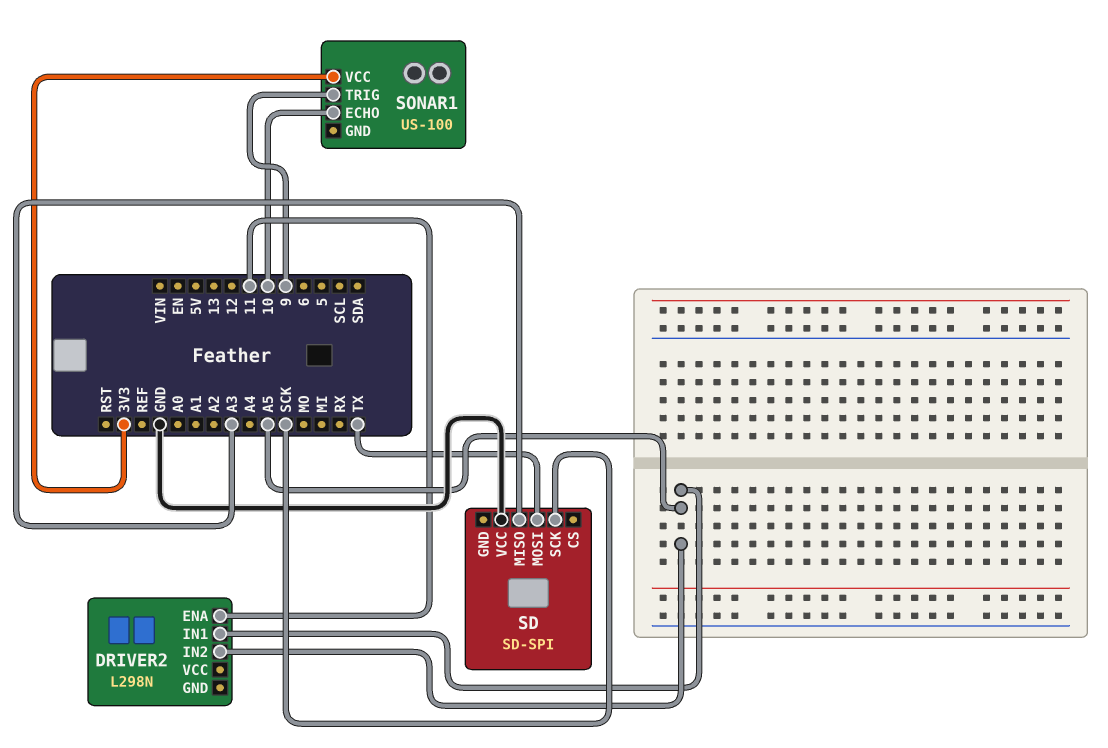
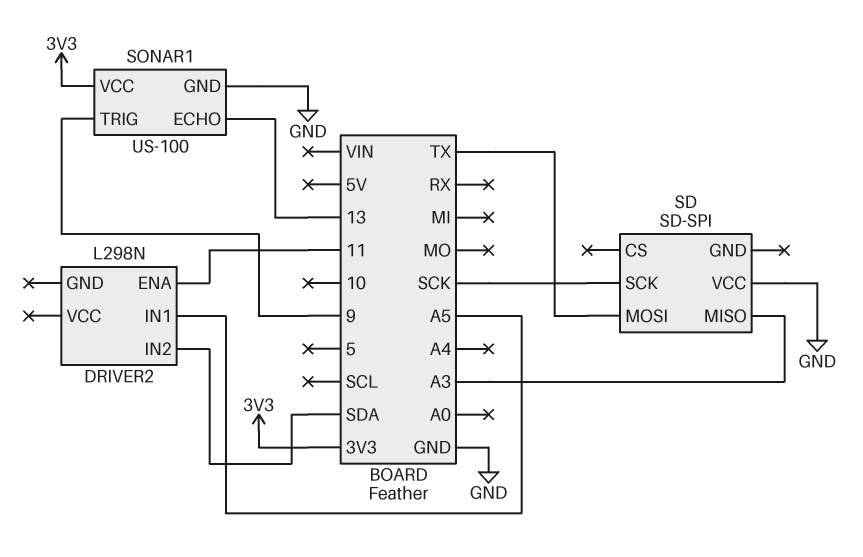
DRIVER2 pin IN2: A5 -> SDA
SONAR1 pin ECHO: 10 -> 13
SONAR1 pin GND: none -> GND

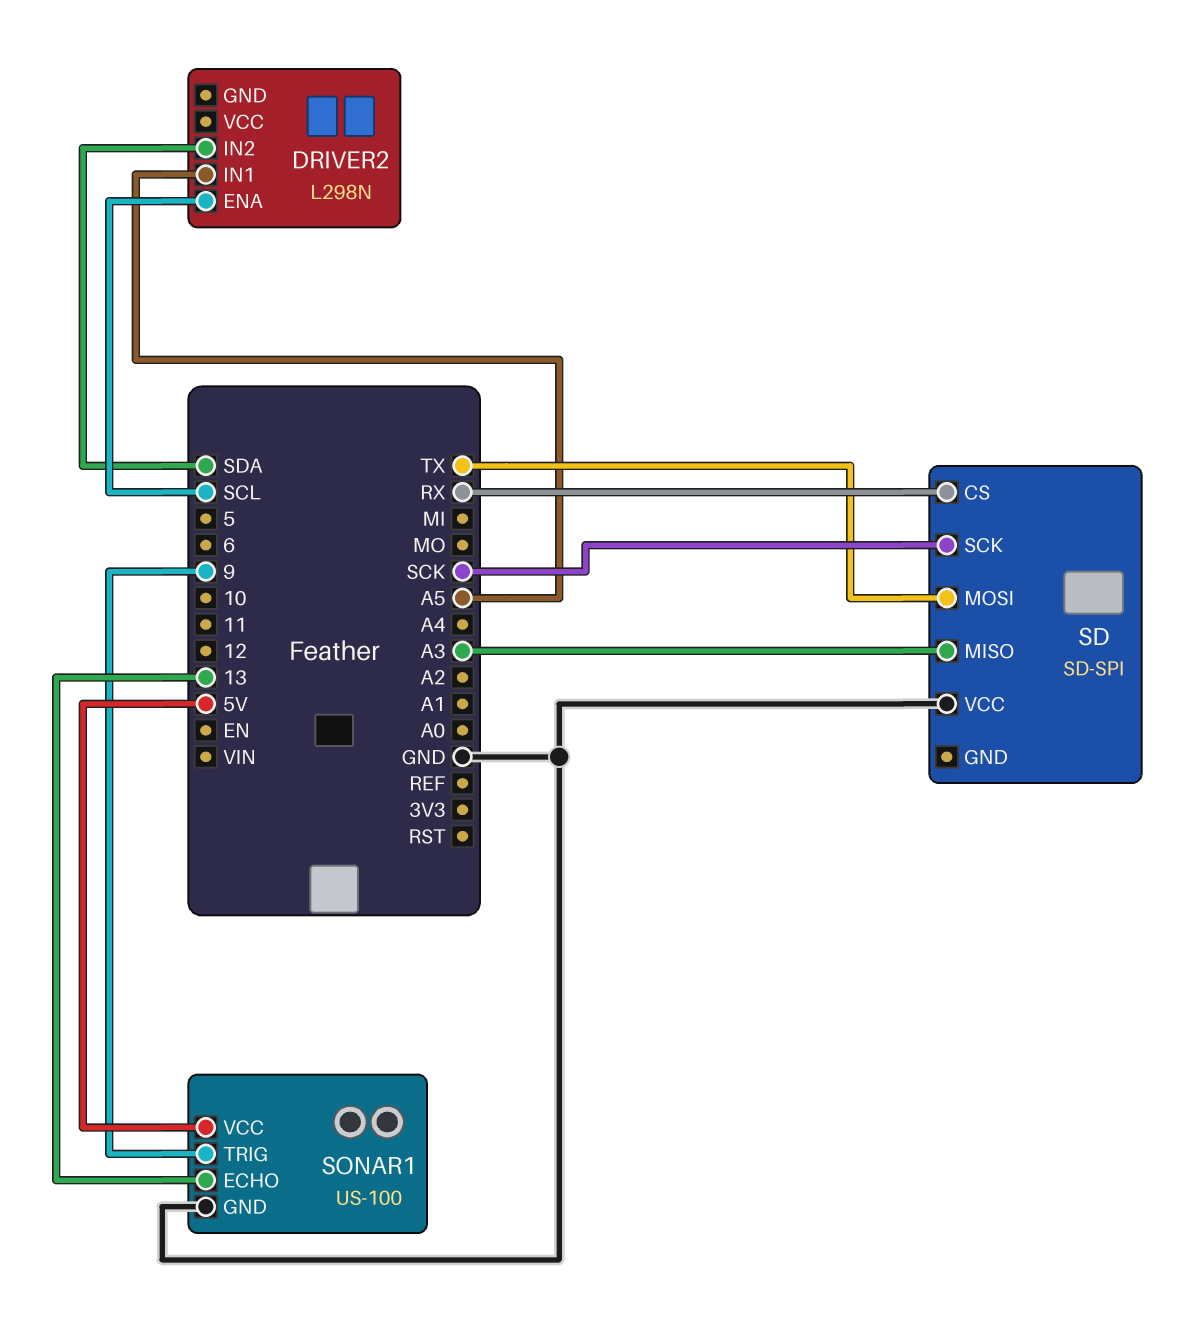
DRIVER2 pin ENA: 11 -> SCL
SD pin CS: none -> RX
SONAR1 pin VCC: 3V3 -> 5V

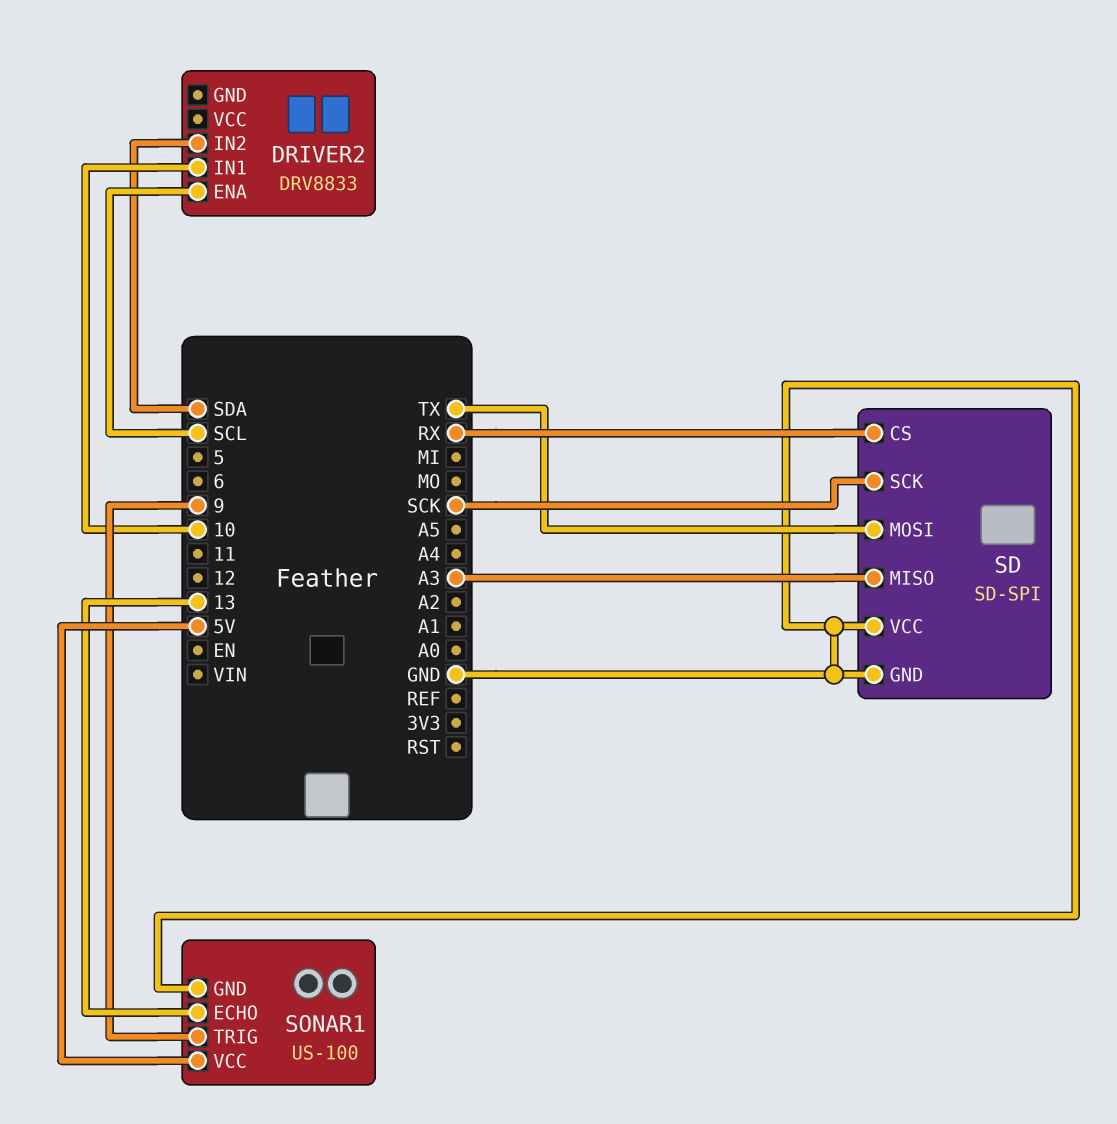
DRIVER2: L298N -> DRV8833
DRIVER2 pin IN1: A5 -> 10
SD pin GND: none -> GND

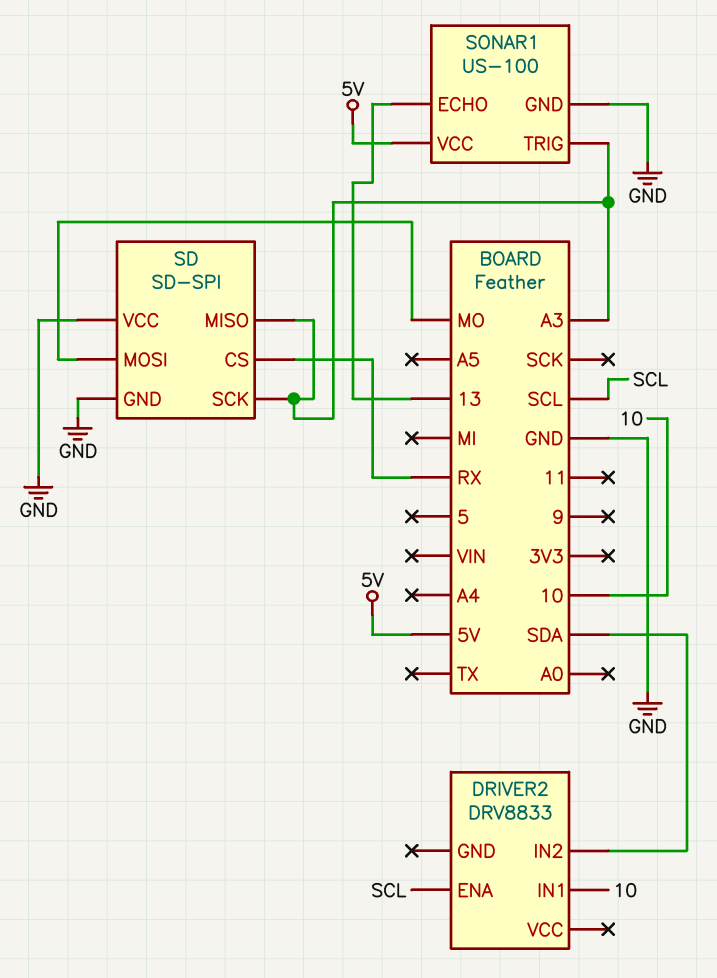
SD pin MOSI: TX -> MO
SD pin SCK: SCK -> A3
SONAR1 pin TRIG: 9 -> A3

